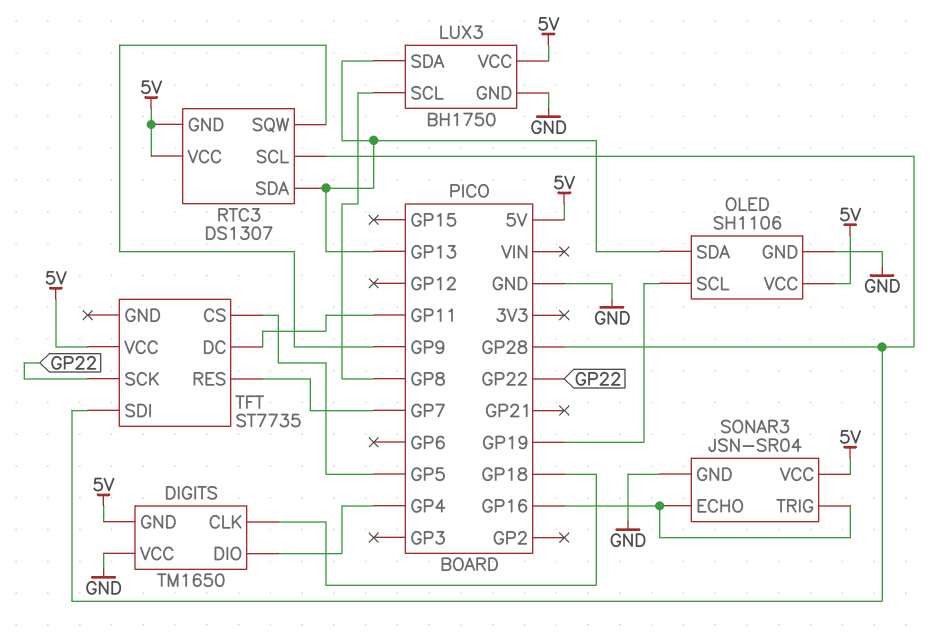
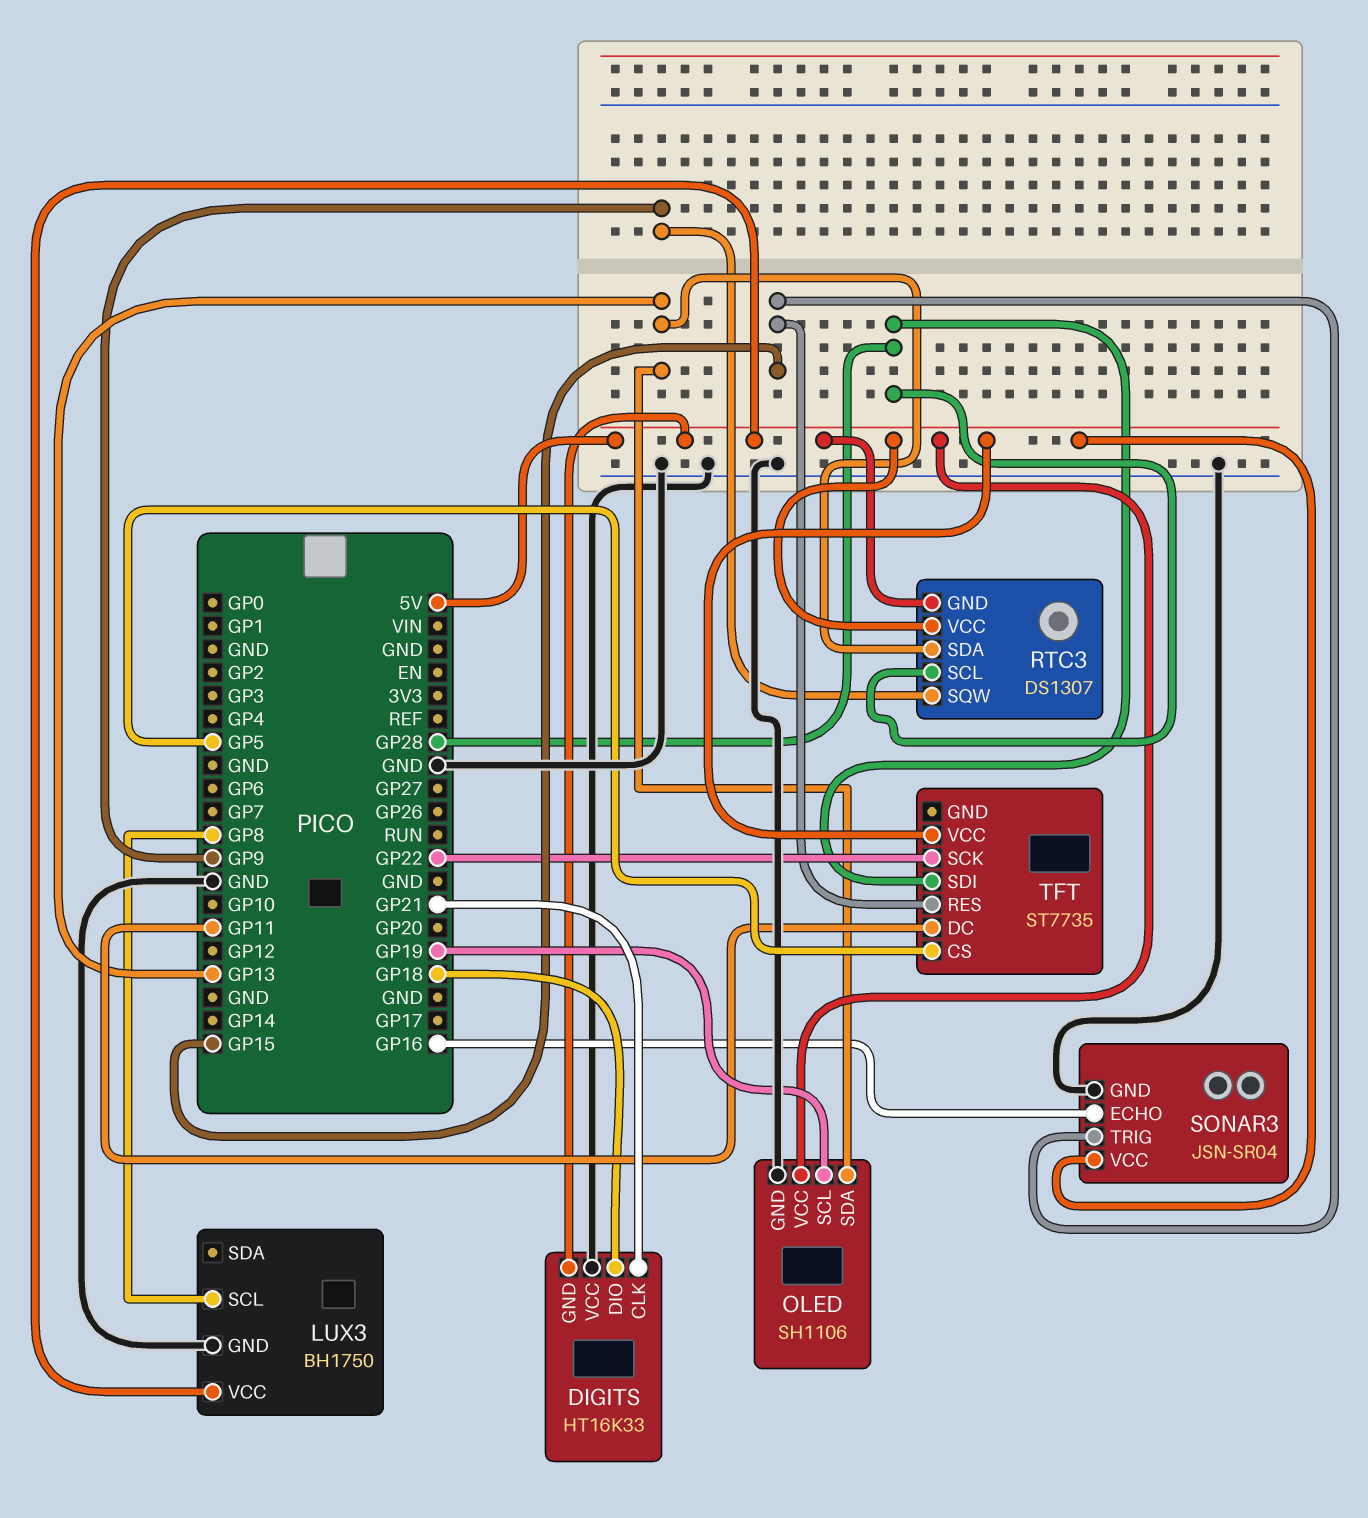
DIGITS: TM1650 -> HT16K33
DIGITS pin CLK: GP18 -> GP21
DIGITS pin DIO: GP4 -> GP18
LUX3 pin SDA: GP13 -> none
SONAR3 pin TRIG: GP16 -> GP15
TFT pin RES: GP7 -> GP15

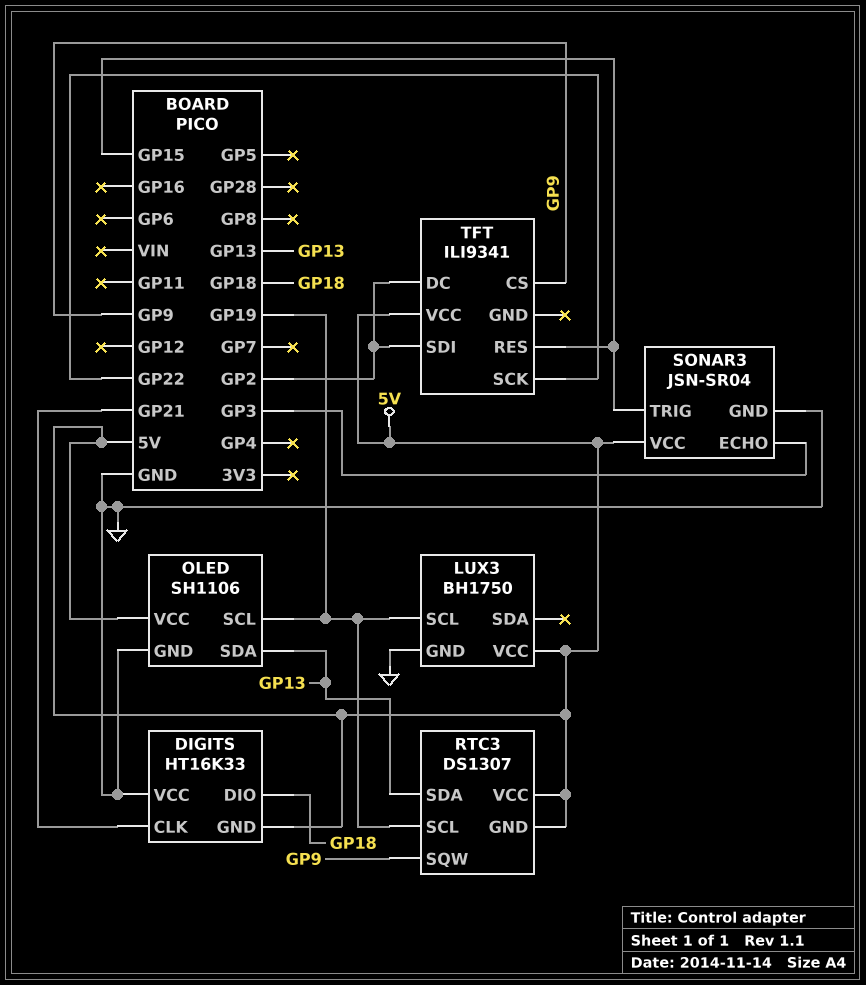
LUX3 pin SCL: GP8 -> GP19
RTC3 pin SCL: GP28 -> GP19
SONAR3 pin ECHO: GP16 -> GP3
TFT: ST7735 -> ILI9341
TFT pin CS: GP5 -> GP9
TFT pin DC: GP11 -> GP2
TFT pin SDI: GP28 -> GP2

